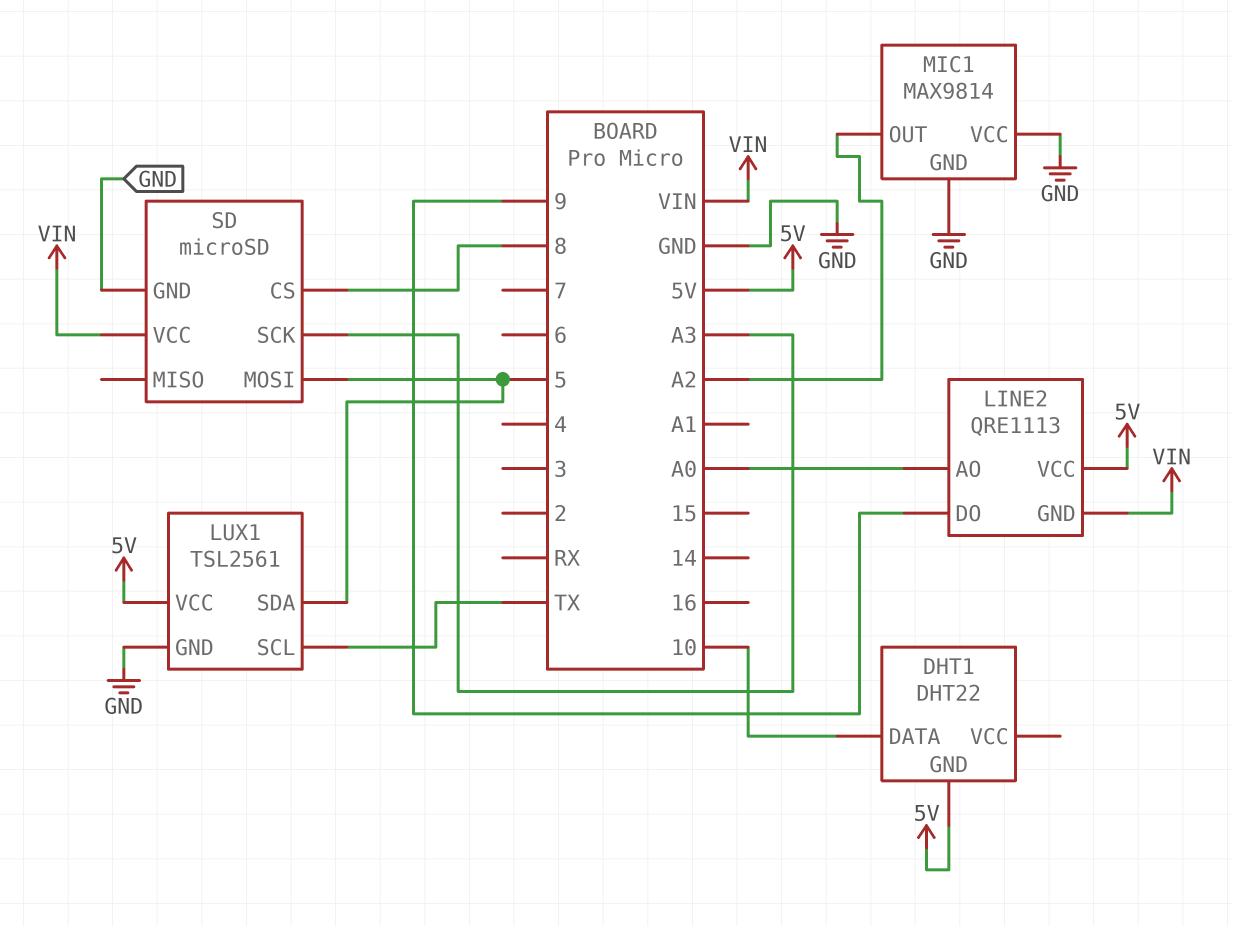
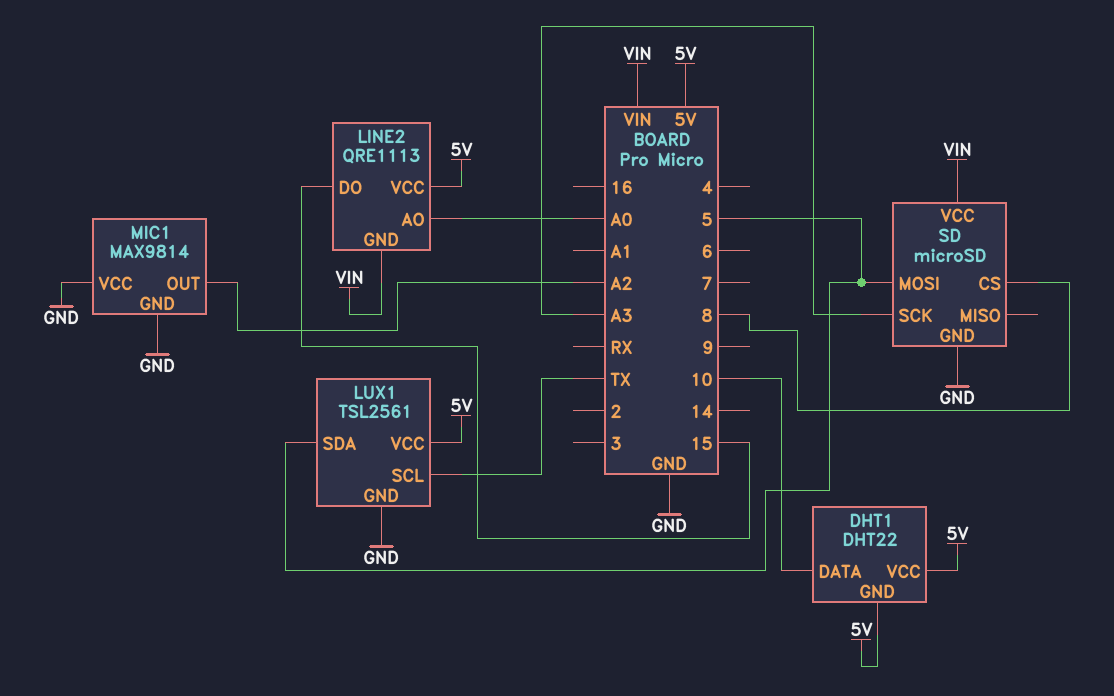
DHT1 pin VCC: none -> 5V
LINE2 pin DO: 9 -> 15

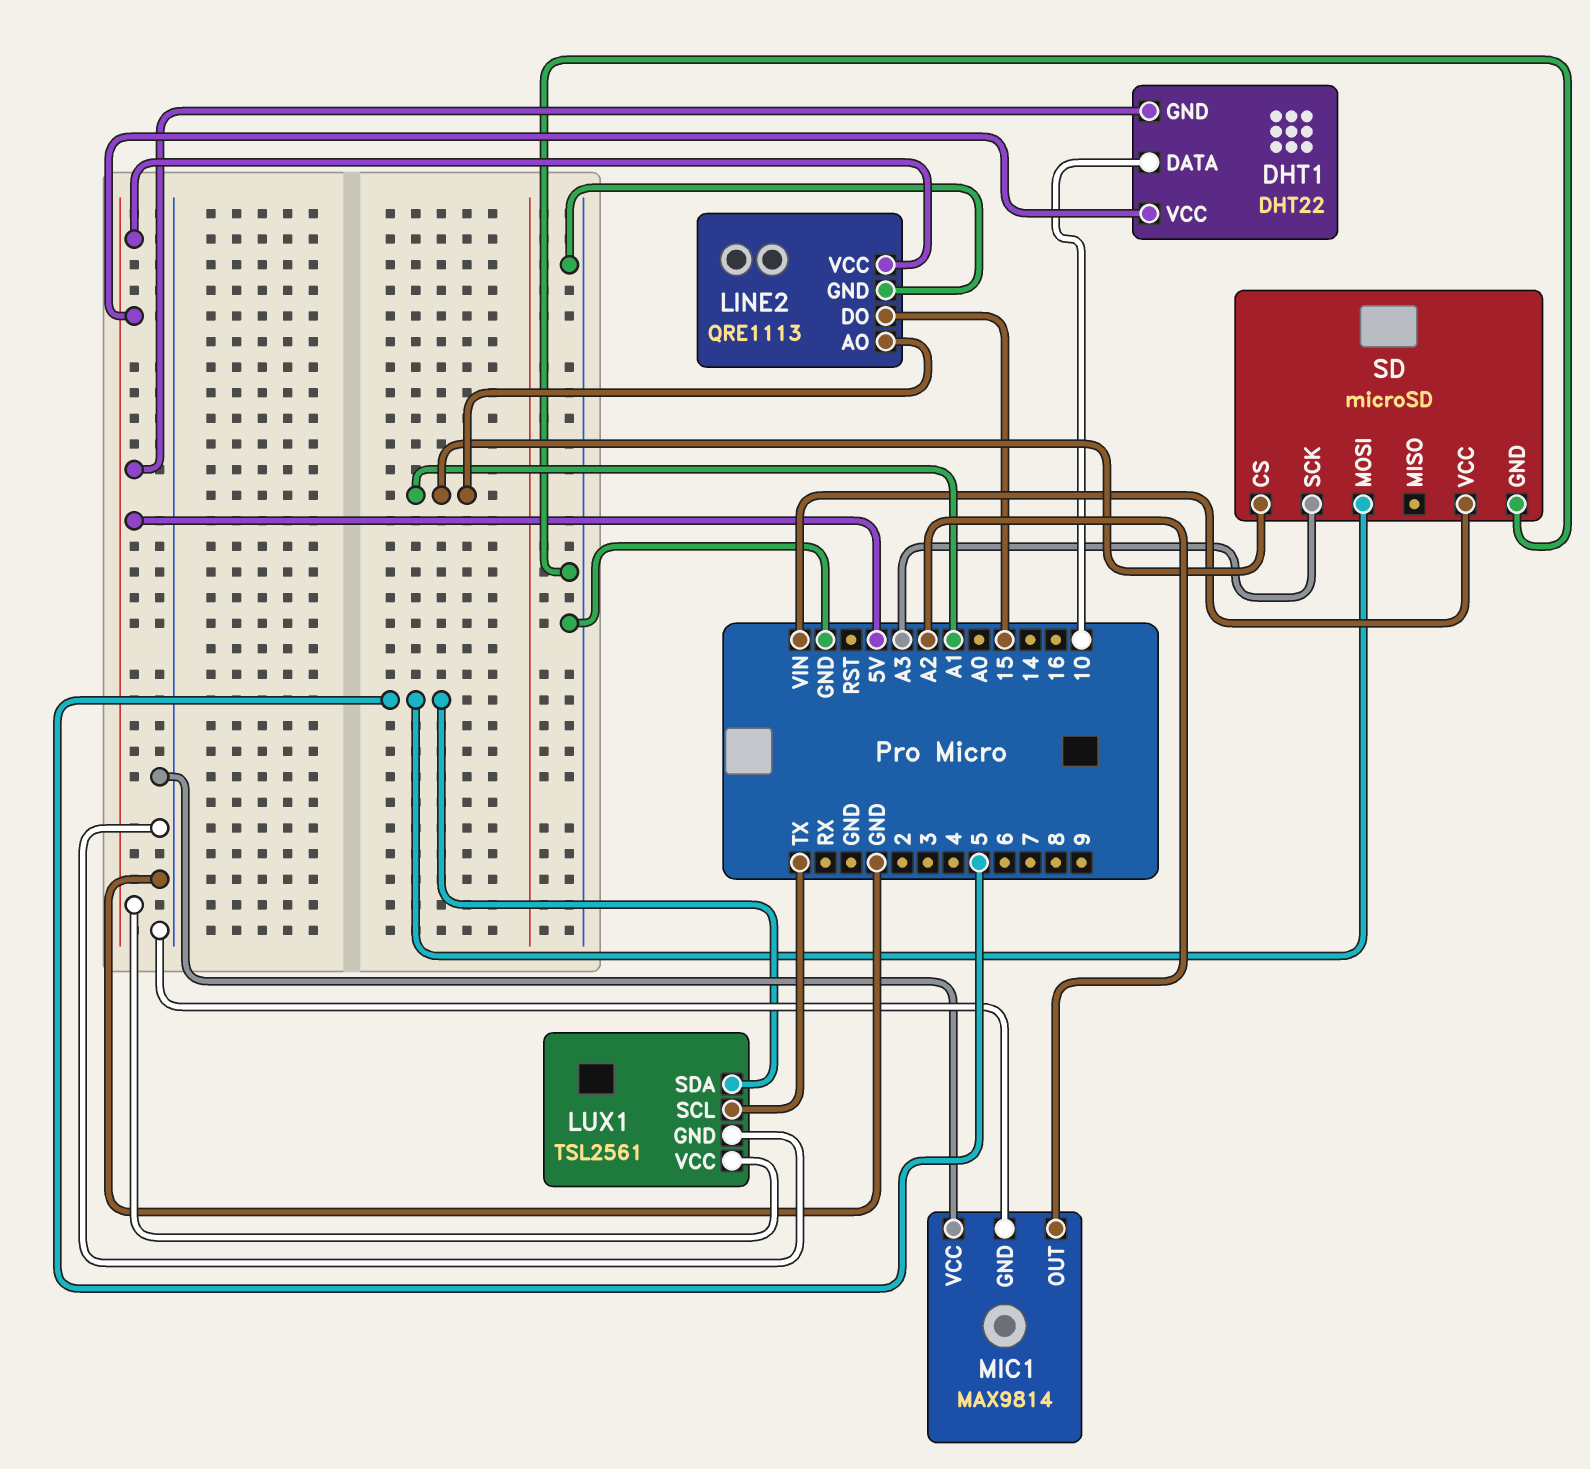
LINE2 pin AO: A0 -> A1
LINE2 pin GND: VIN -> GND
SD pin CS: 8 -> A1

